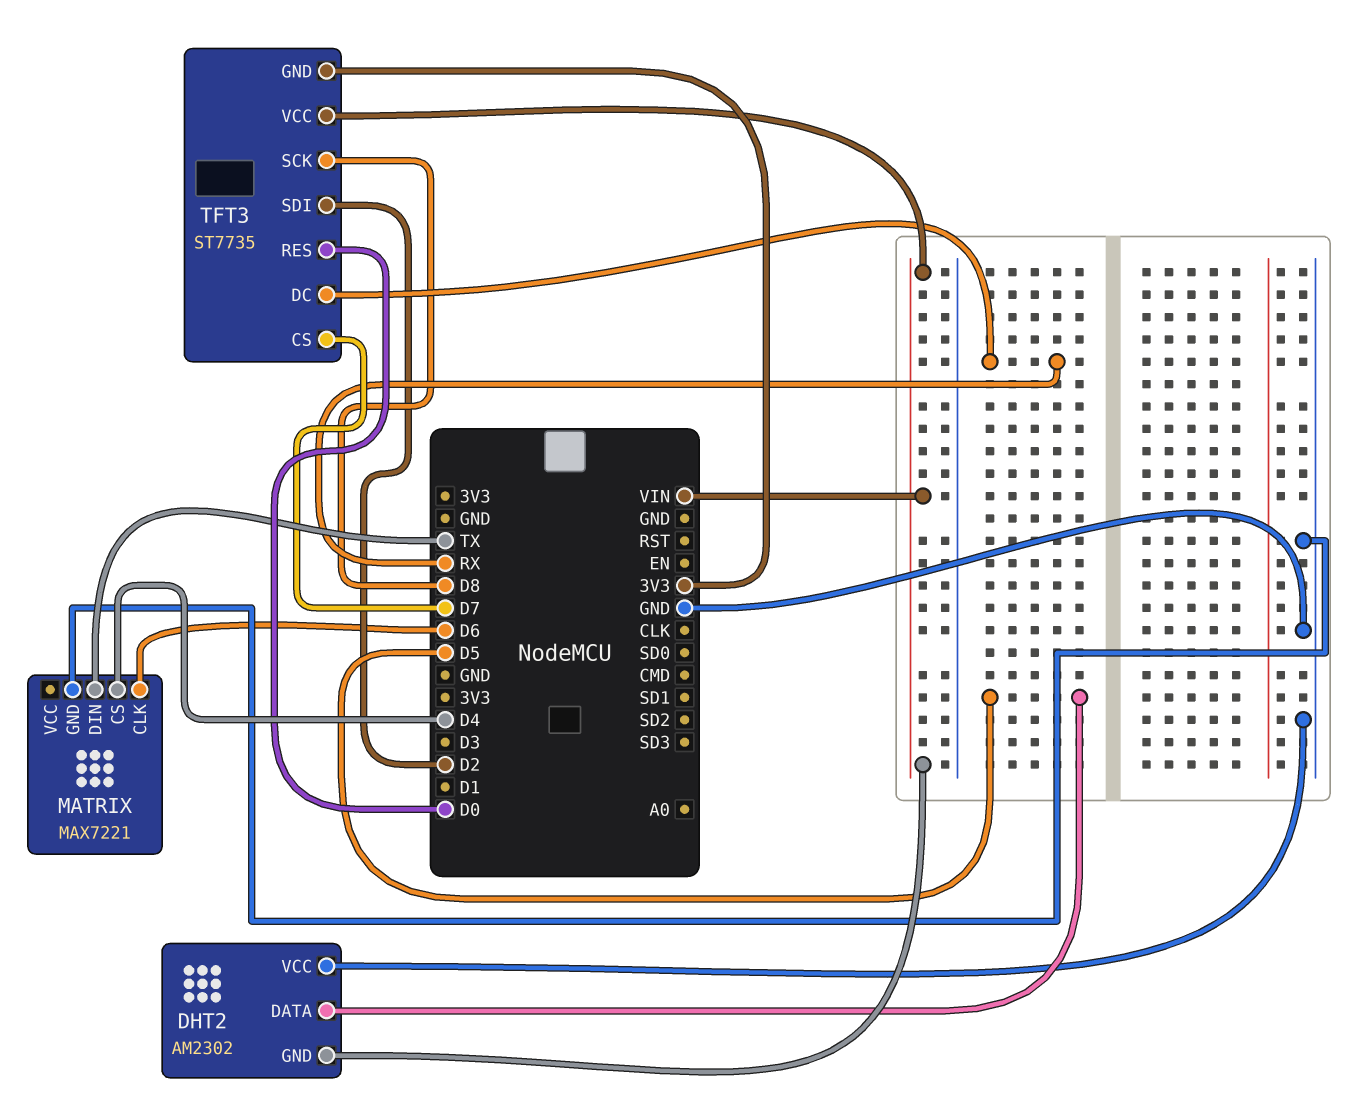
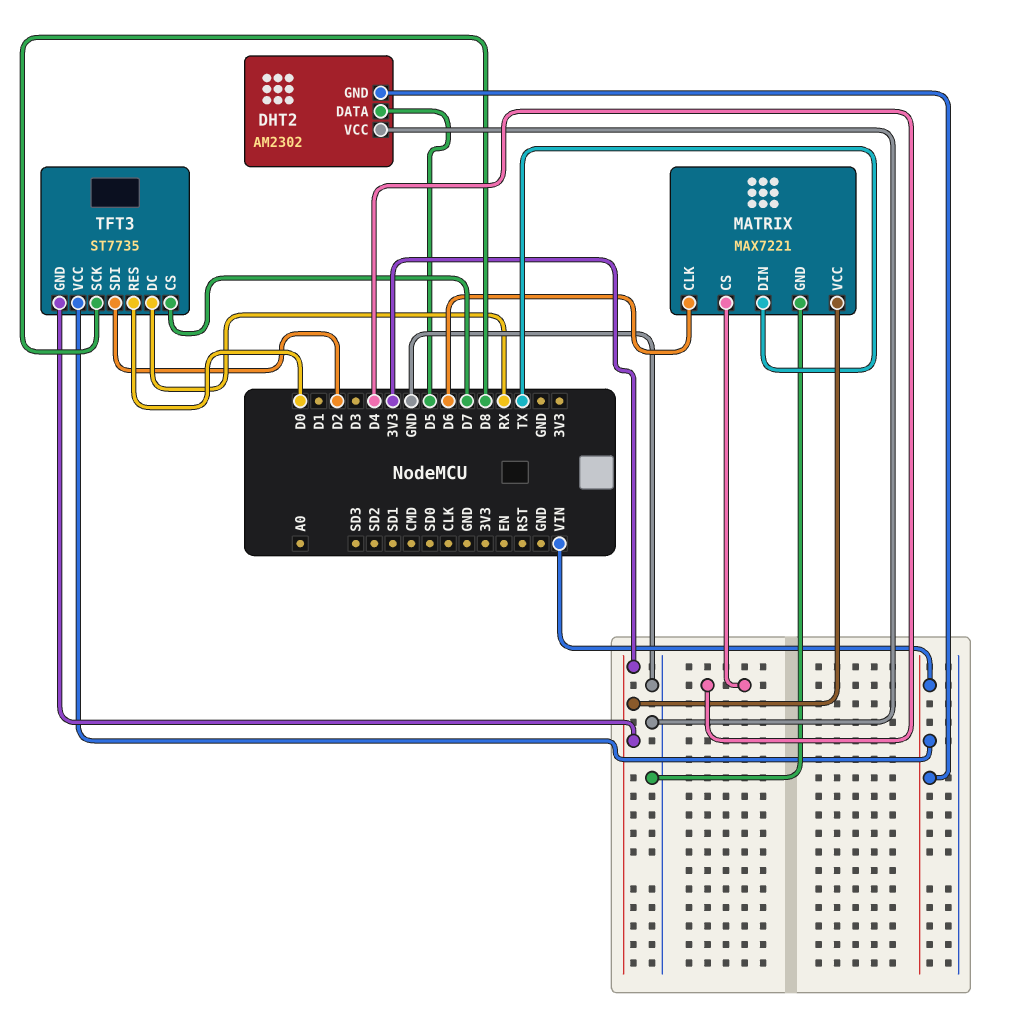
MATRIX pin VCC: none -> 3V3

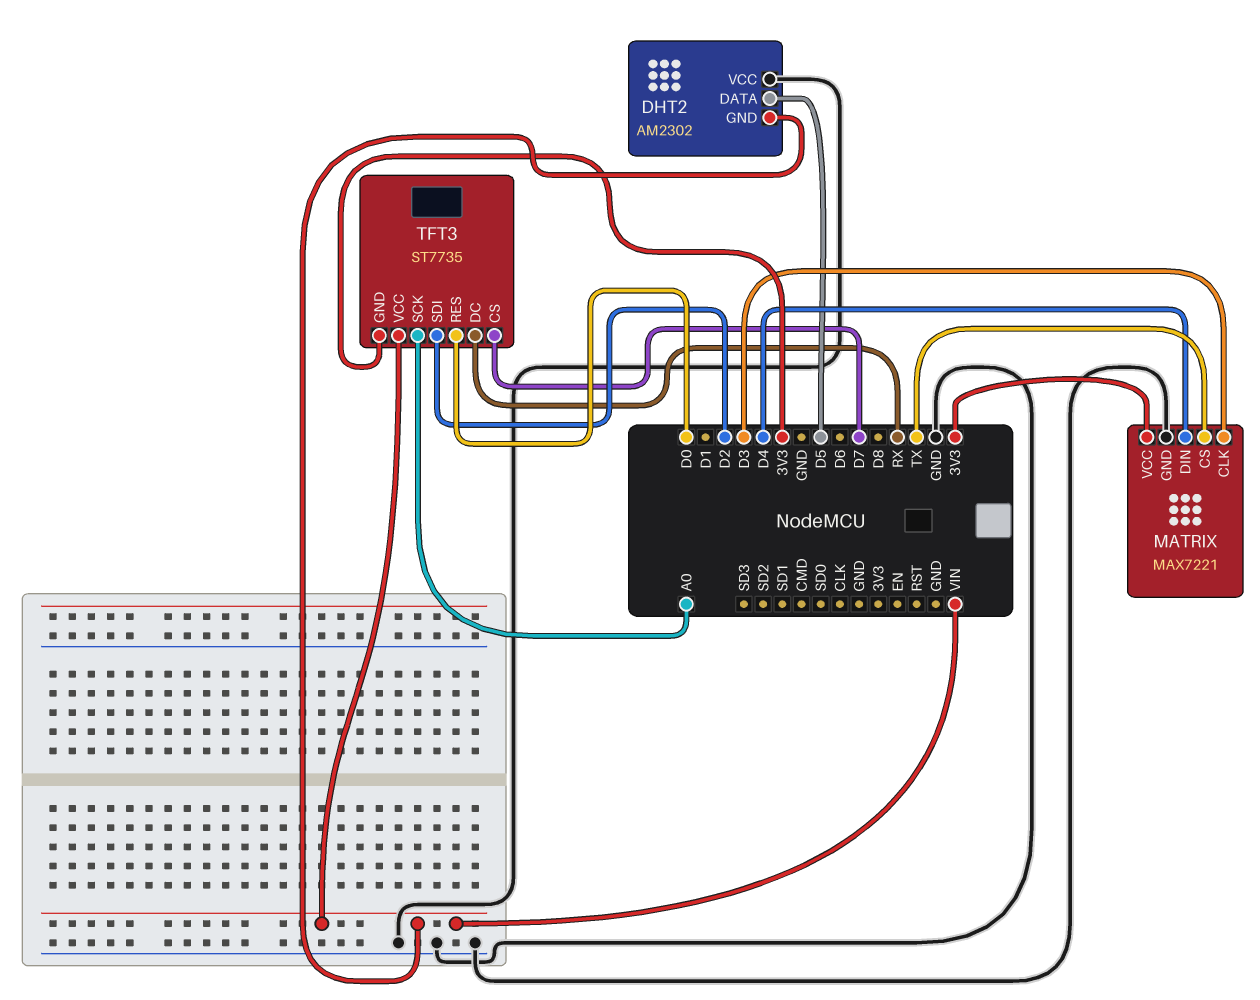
MATRIX pin CLK: D6 -> D3
MATRIX pin CS: D4 -> TX
MATRIX pin DIN: TX -> D4
TFT3 pin SCK: D8 -> A0

